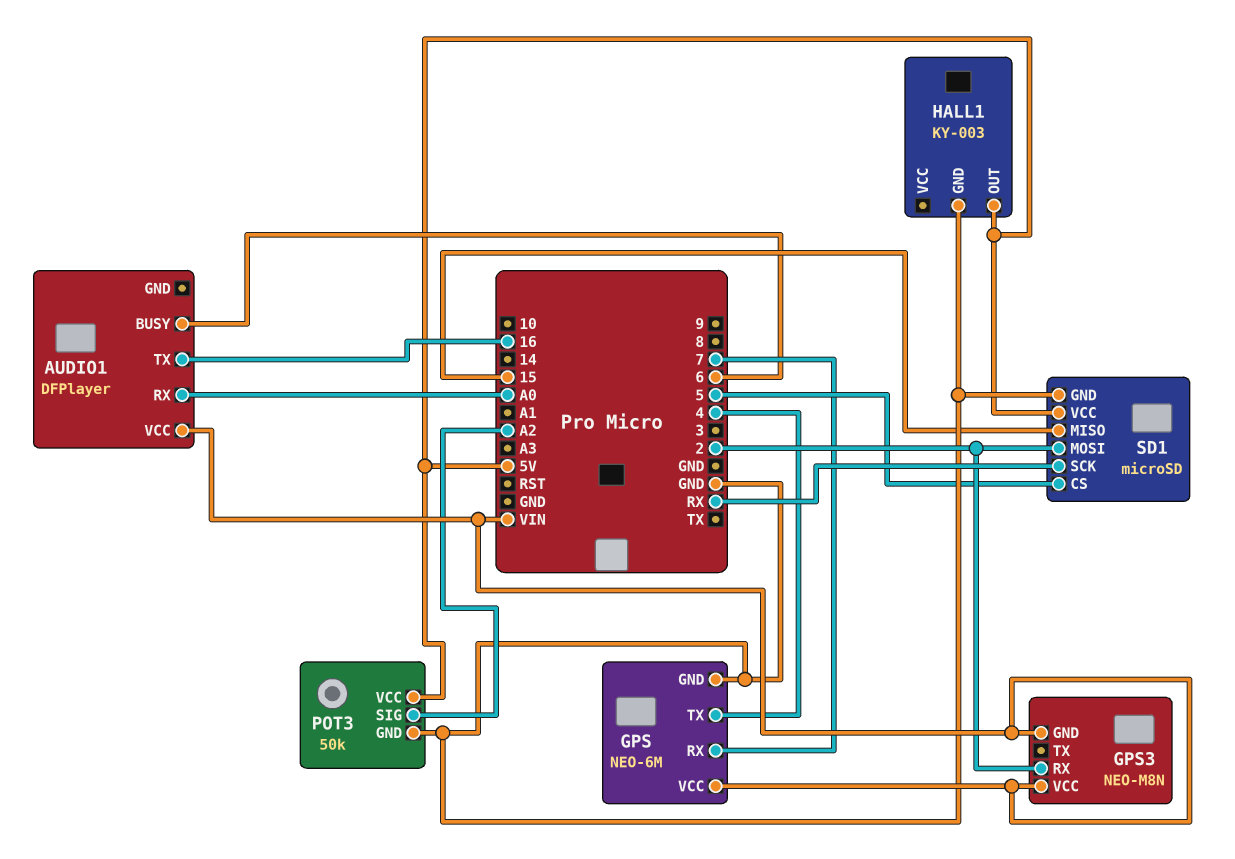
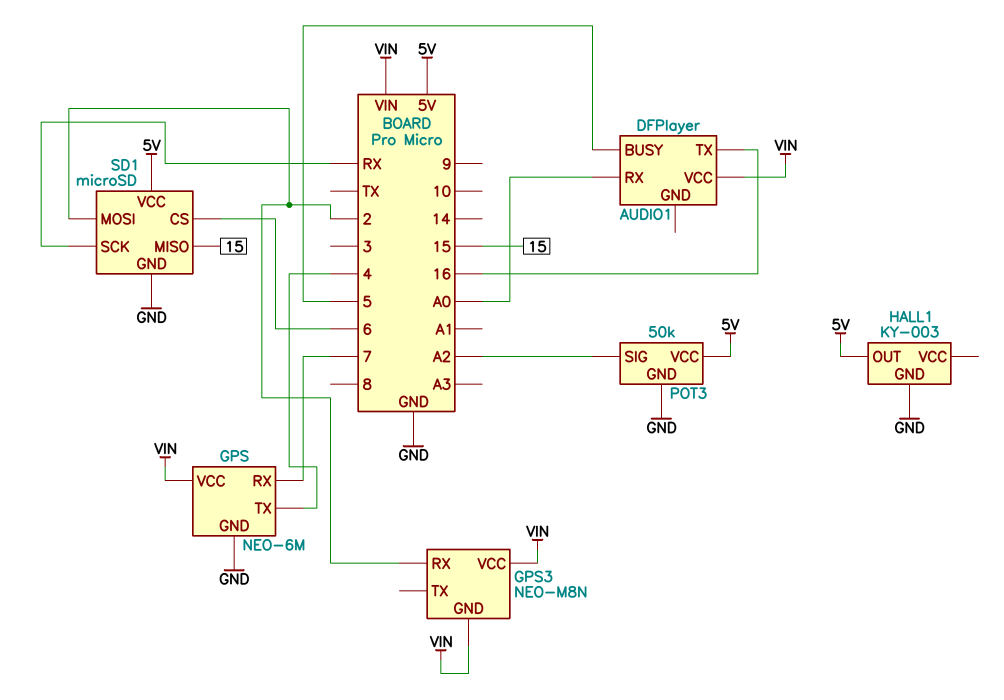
AUDIO1 pin BUSY: 6 -> 5
SD1 pin CS: 5 -> 6

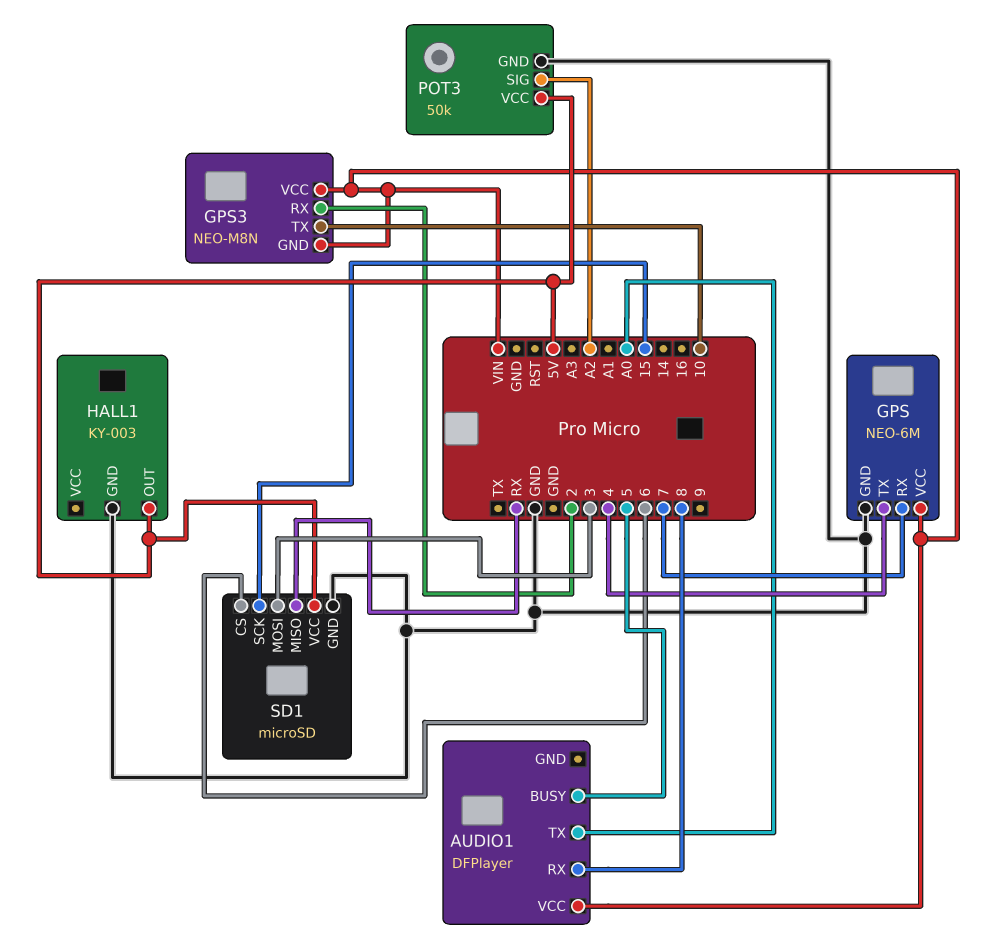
AUDIO1 pin RX: A0 -> 8
AUDIO1 pin TX: 16 -> A0
GPS3 pin TX: none -> 10
SD1 pin MISO: 15 -> RX
SD1 pin MOSI: 2 -> 3
SD1 pin SCK: RX -> 15

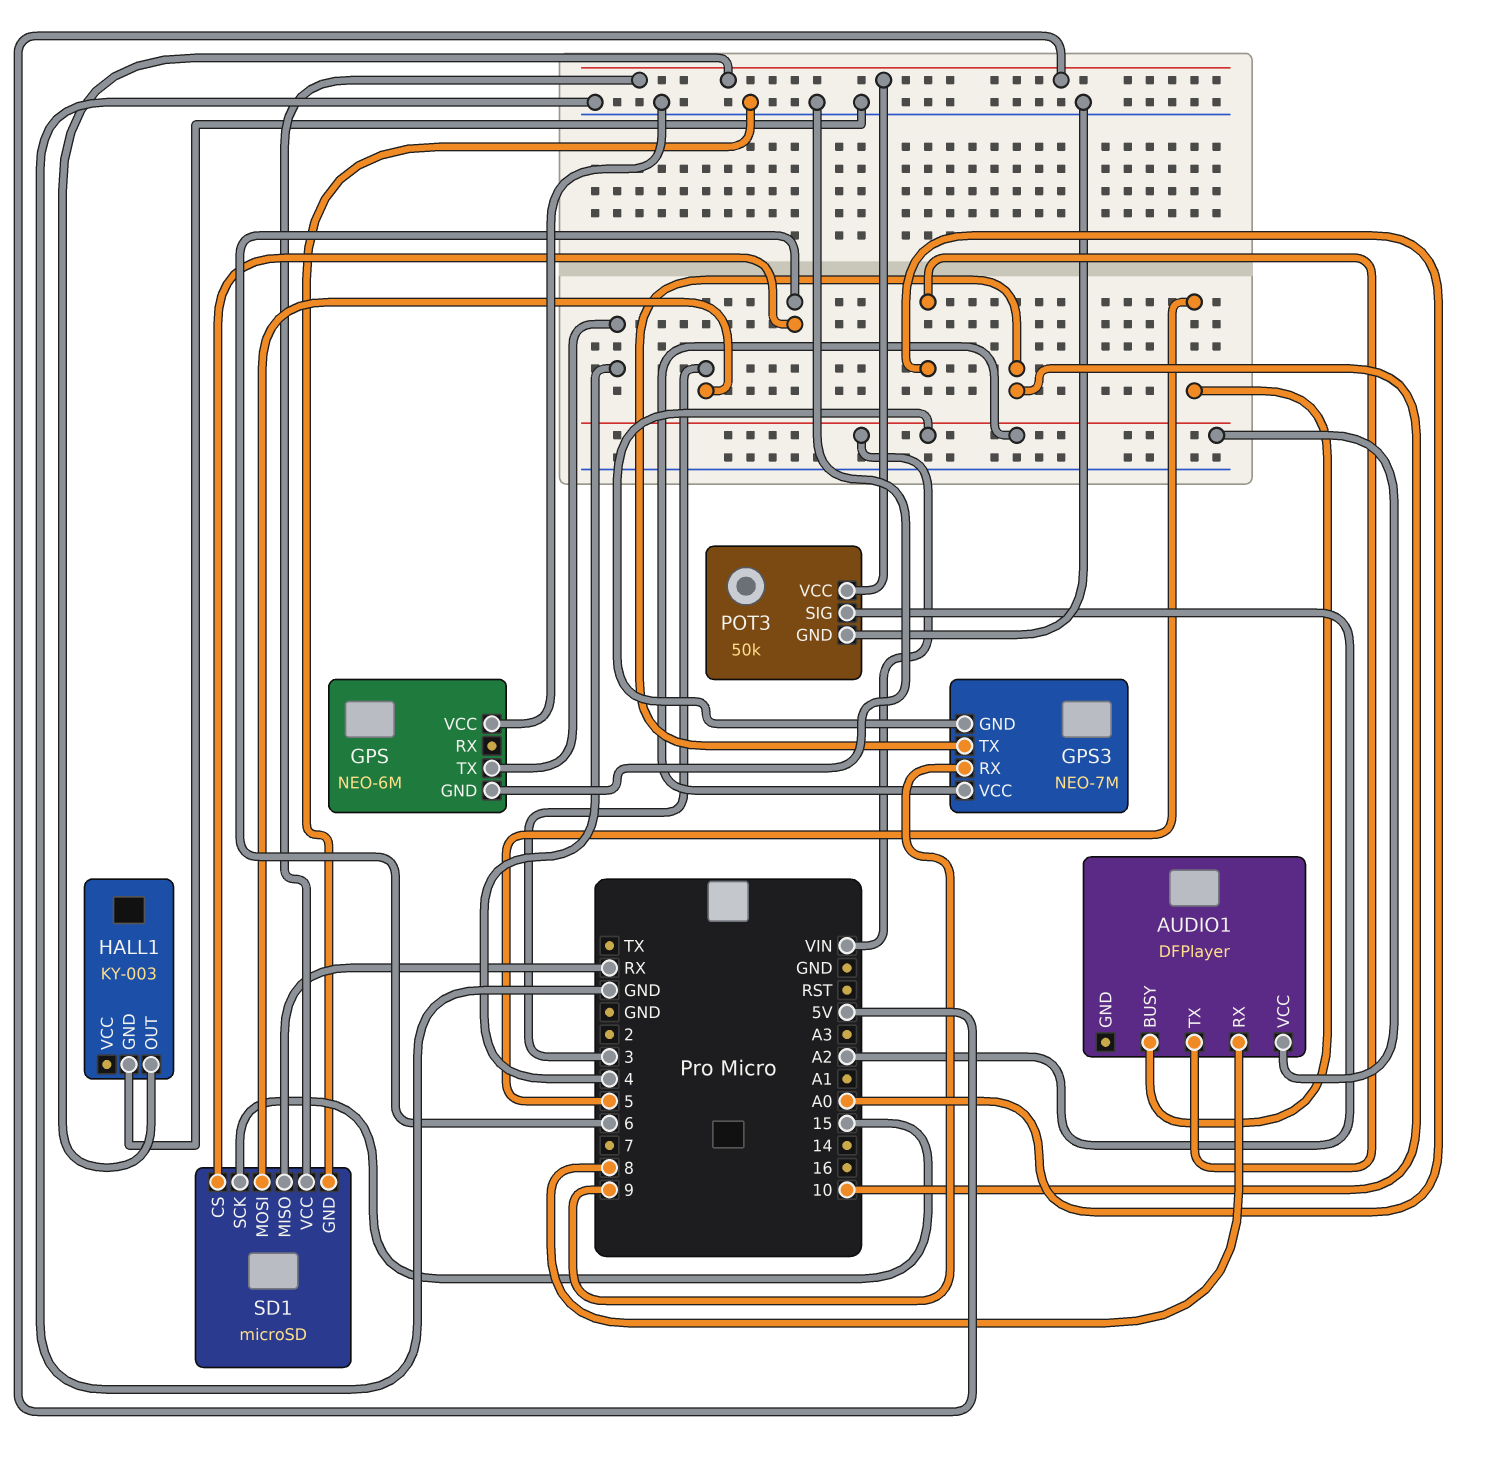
GPS pin RX: 7 -> none
GPS pin VCC: VIN -> GND
GPS3: NEO-M8N -> NEO-7M
GPS3 pin RX: 2 -> 9

